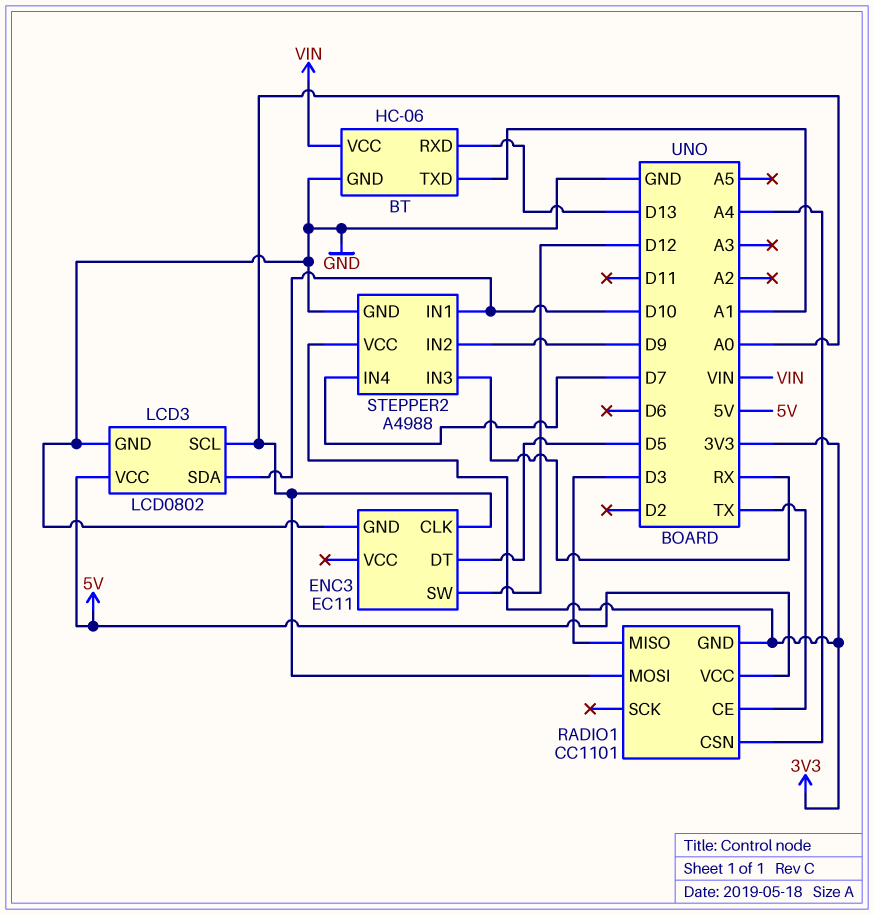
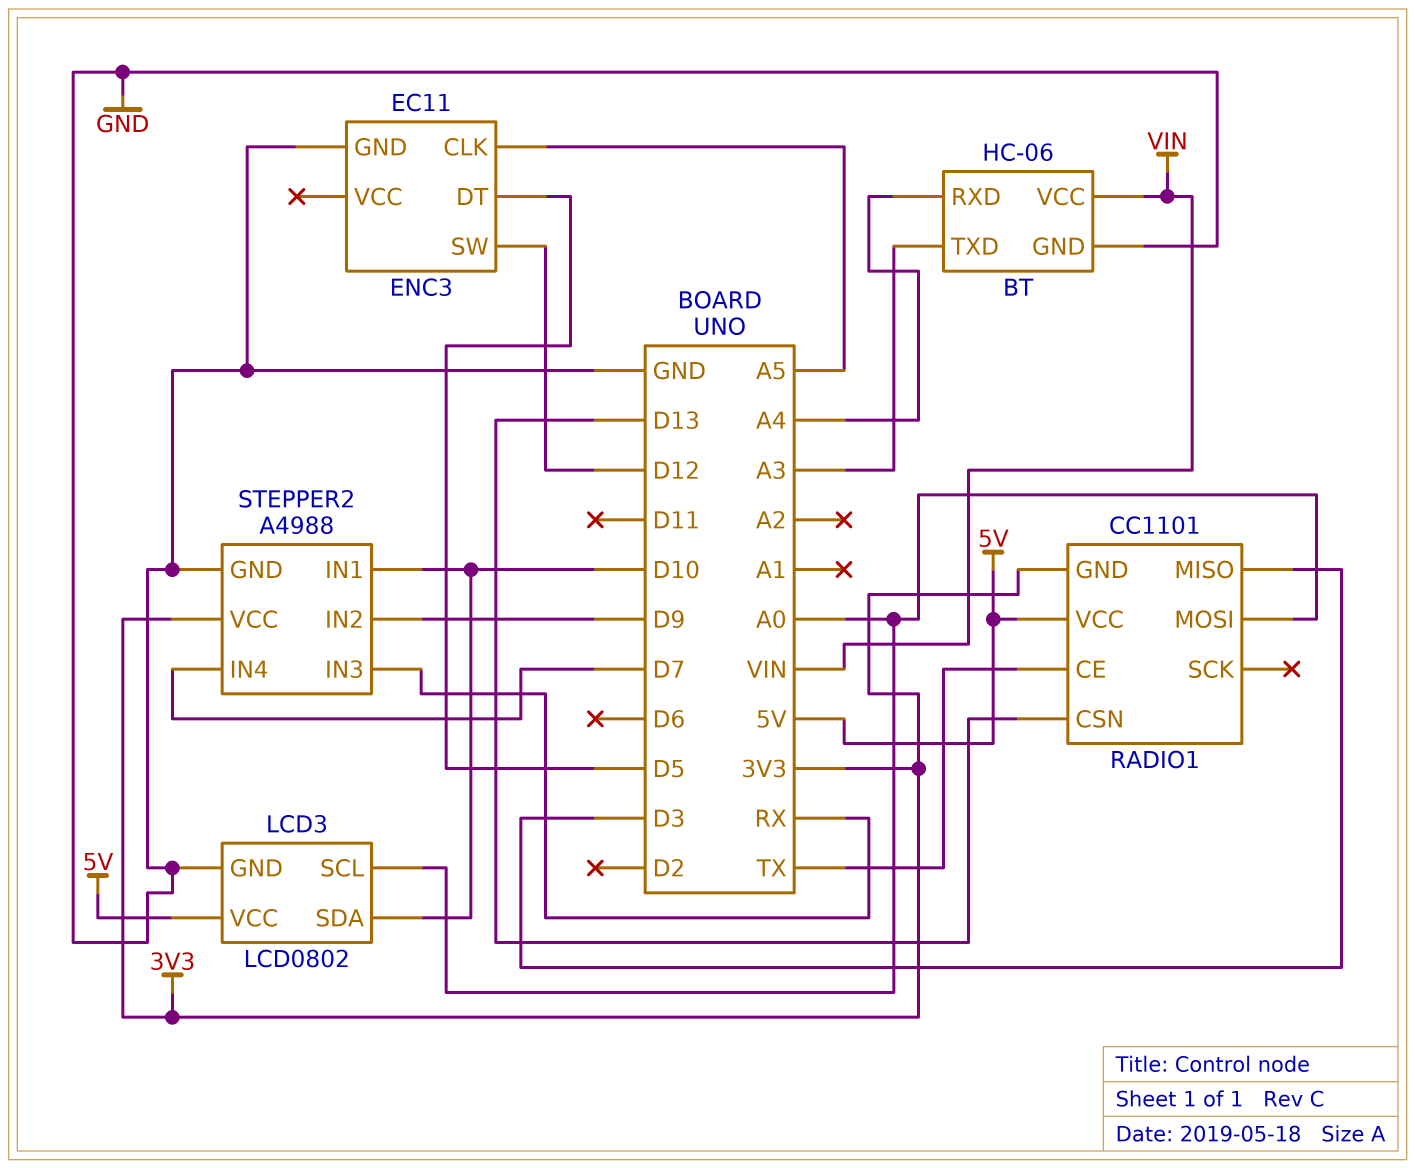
BT pin RXD: D13 -> A4
BT pin TXD: A1 -> A3
ENC3 pin CLK: A0 -> A5
RADIO1 pin CSN: A4 -> D13

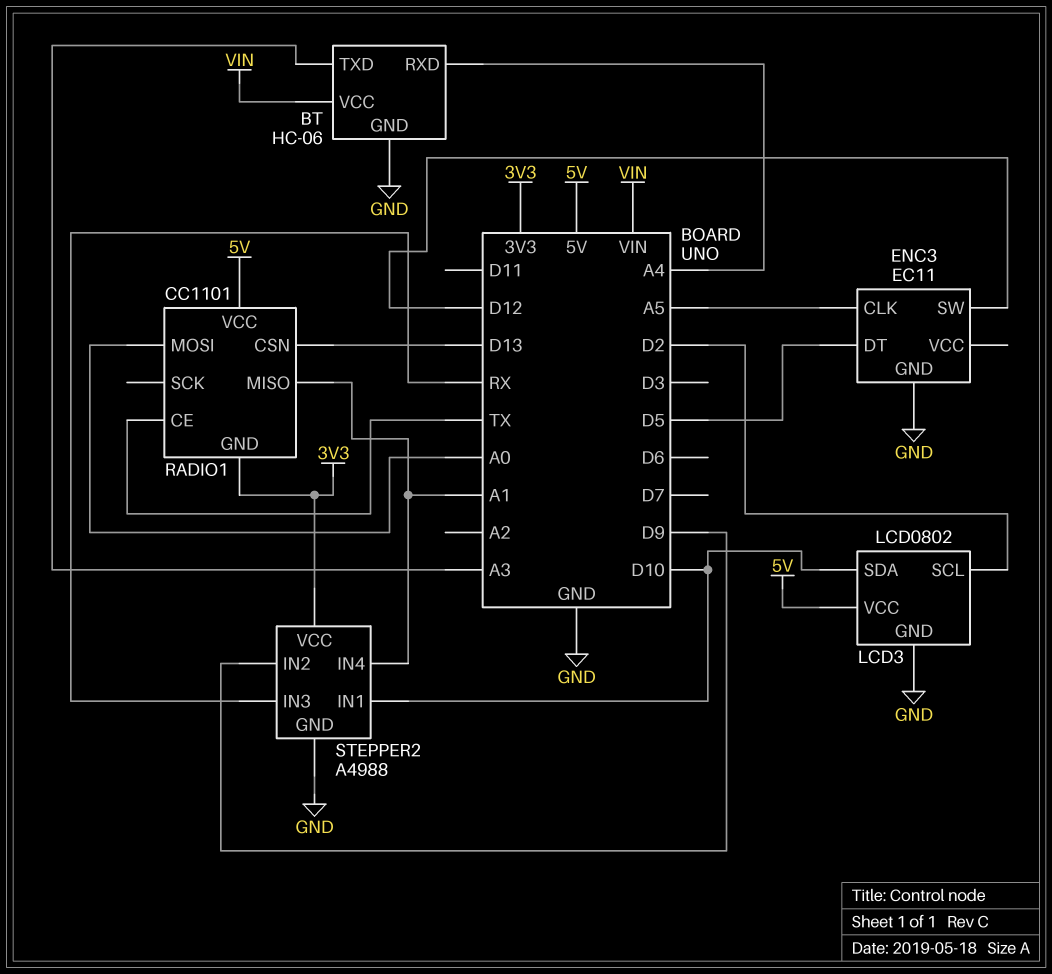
LCD3 pin SCL: A0 -> D2
RADIO1 pin MISO: D3 -> A1
STEPPER2 pin IN4: D7 -> A1

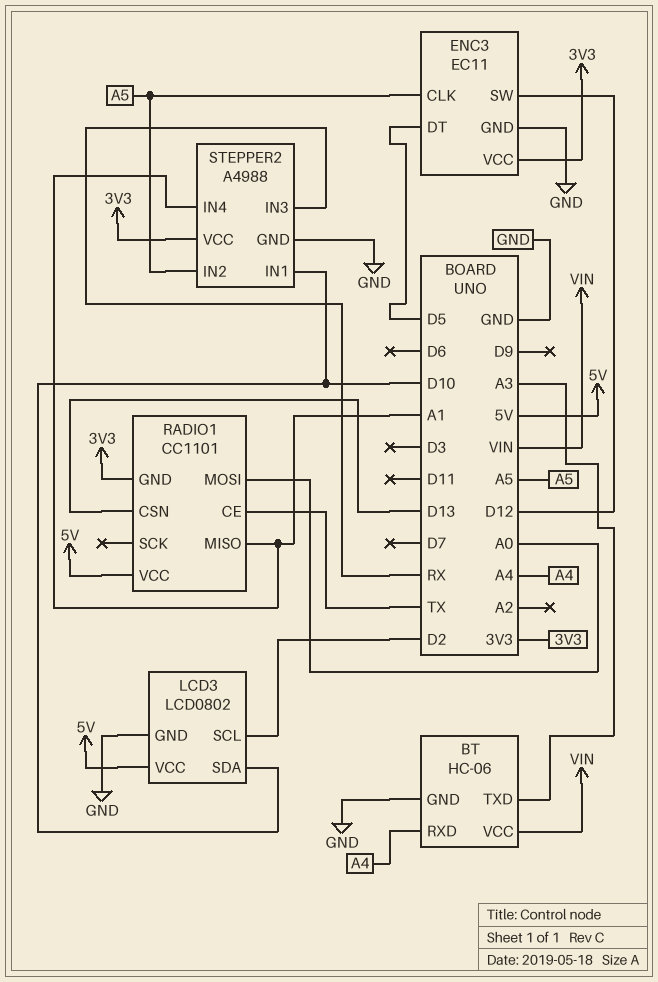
ENC3 pin VCC: none -> 3V3
STEPPER2 pin IN2: D9 -> A5

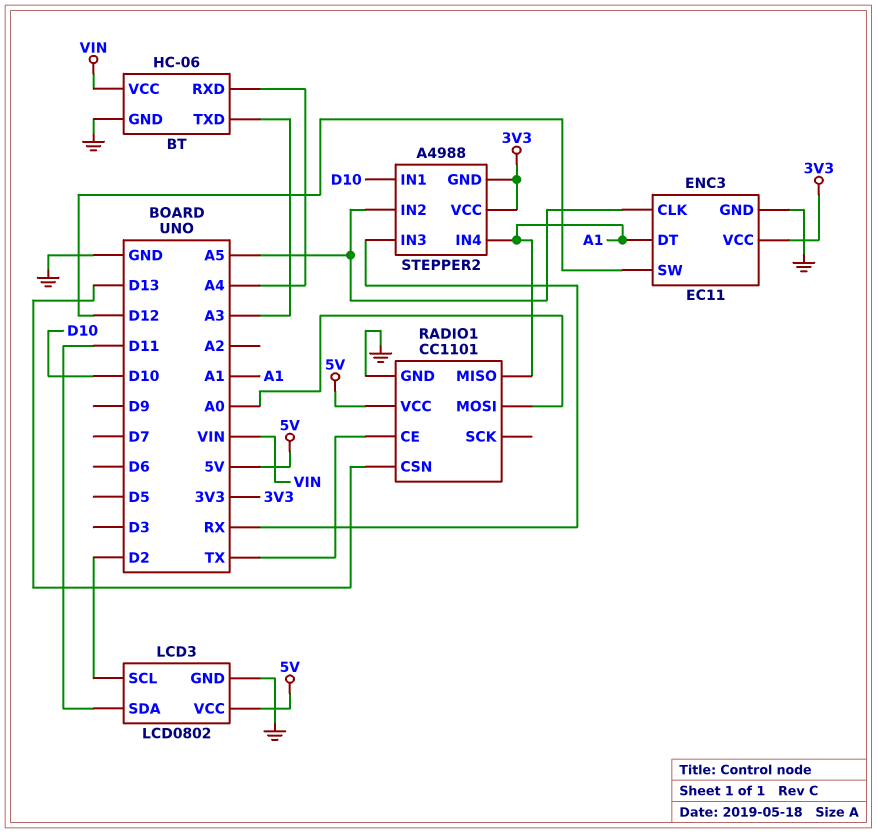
ENC3 pin DT: D5 -> A1
LCD3 pin SDA: D10 -> D11
RADIO1 pin GND: 3V3 -> GND
STEPPER2 pin GND: GND -> 3V3

